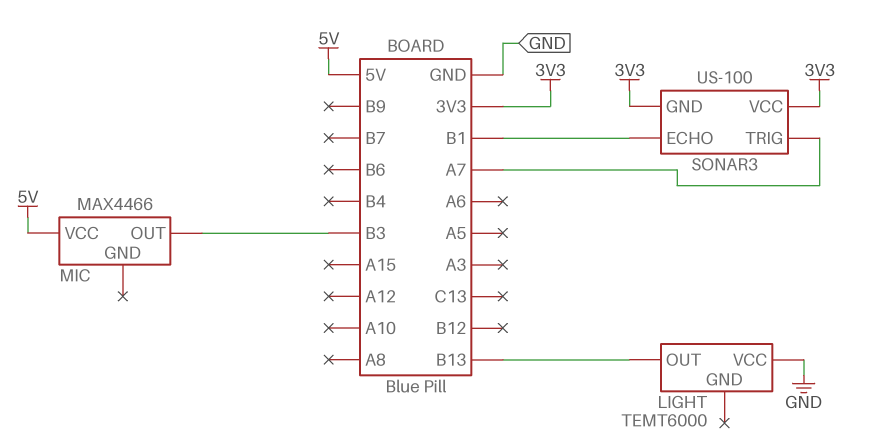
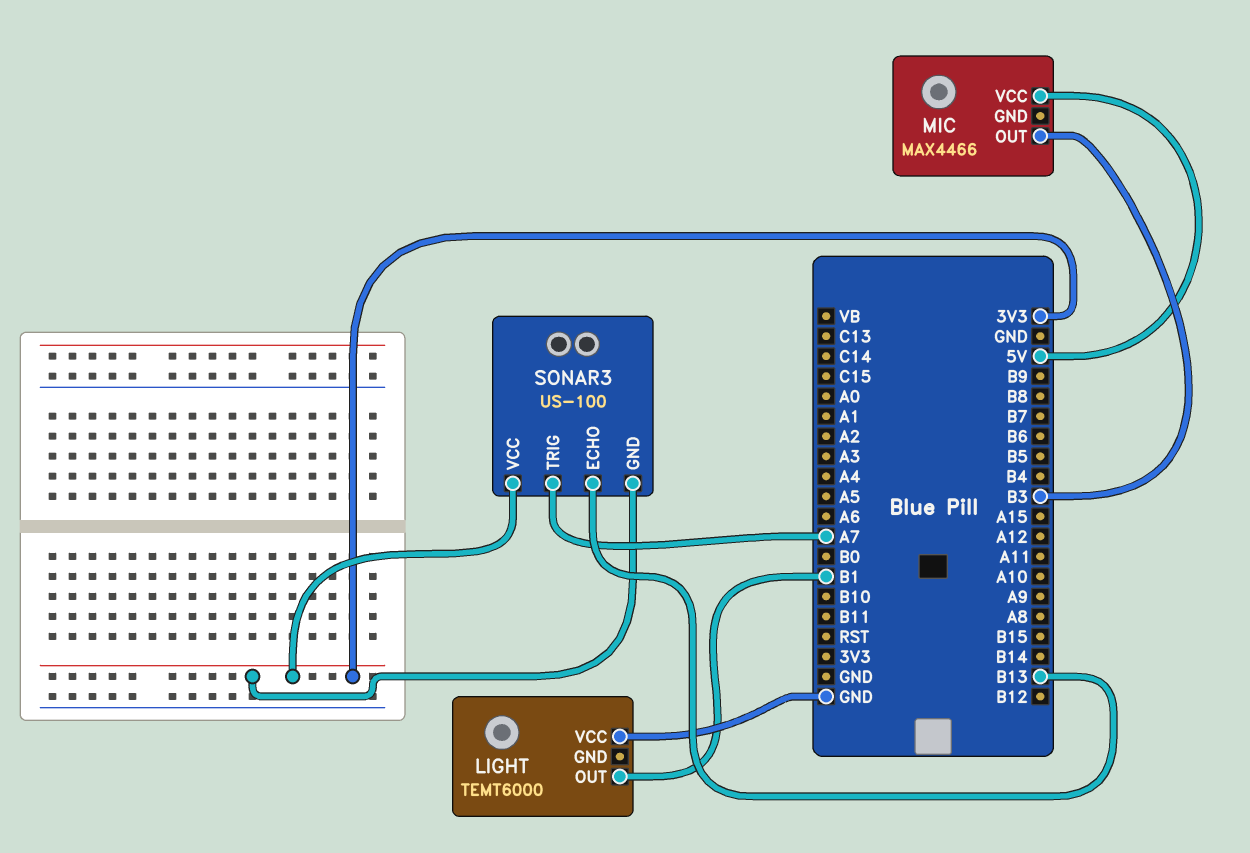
LIGHT pin OUT: B13 -> B1
SONAR3 pin ECHO: B1 -> B13

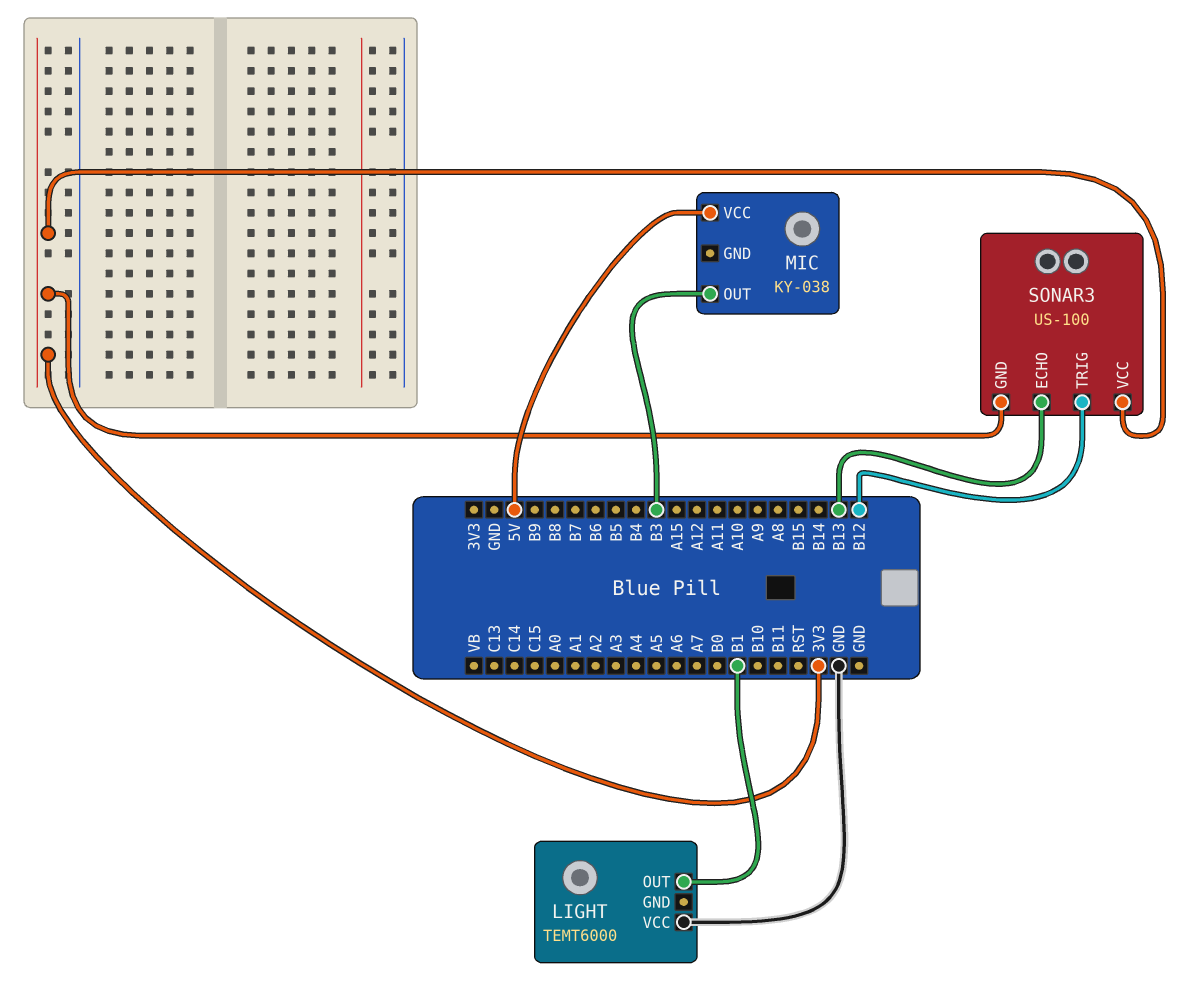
MIC: MAX4466 -> KY-038
SONAR3 pin TRIG: A7 -> B12

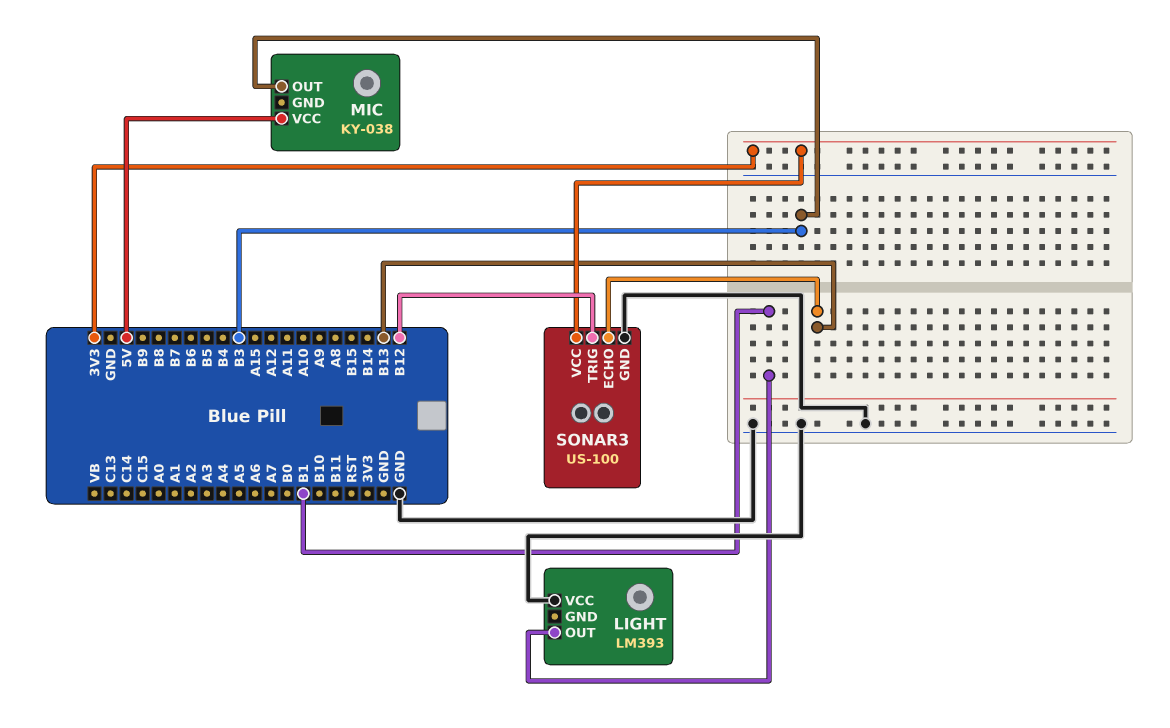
LIGHT: TEMT6000 -> LM393
SONAR3 pin GND: 3V3 -> GND

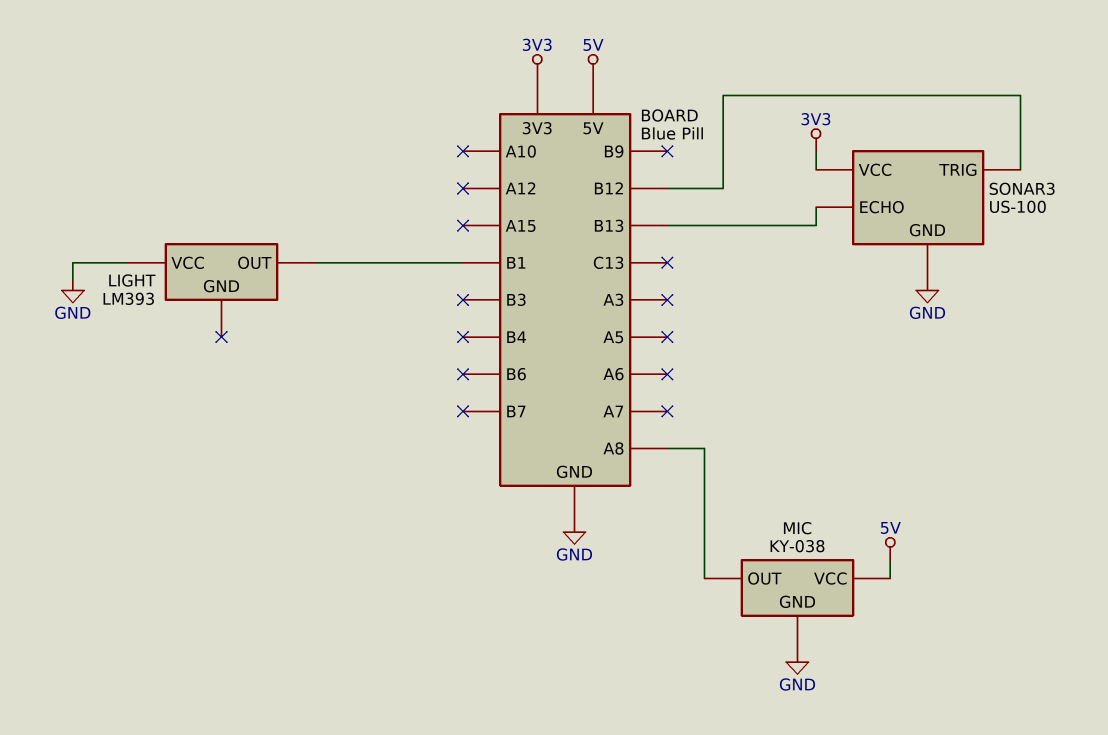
MIC pin GND: none -> GND
MIC pin OUT: B3 -> A8

